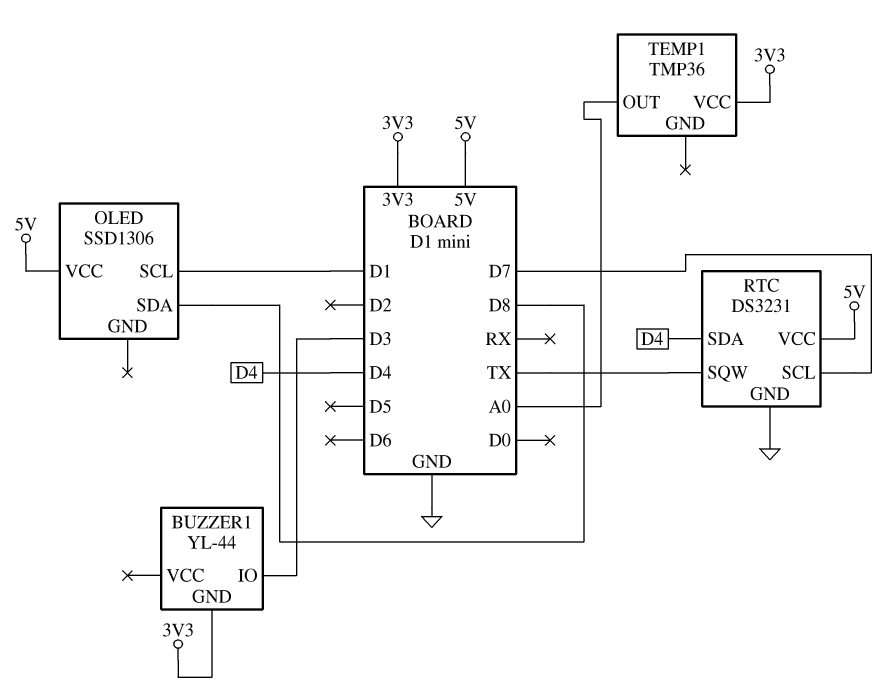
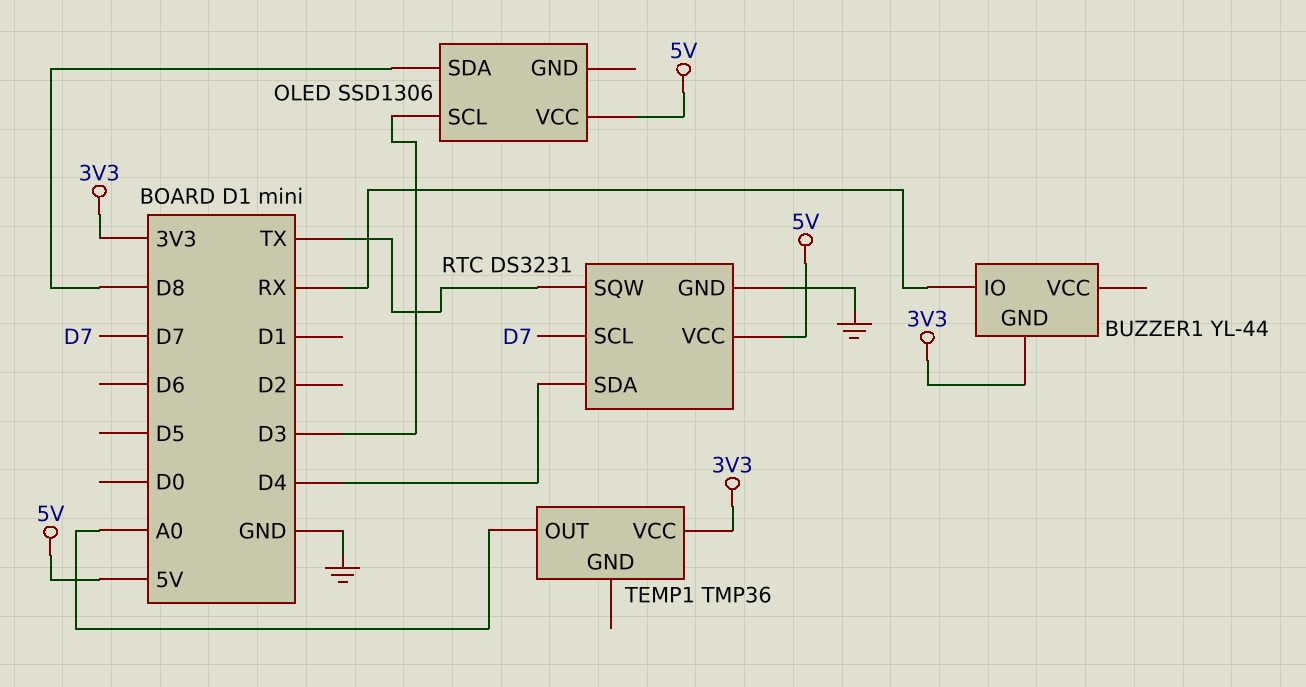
BUZZER1 pin IO: D3 -> RX
OLED pin SCL: D1 -> D3

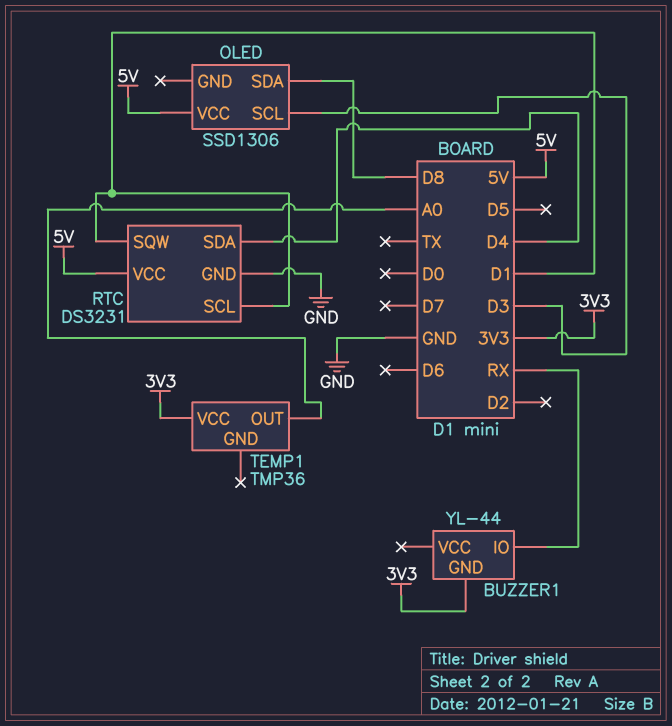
RTC pin SCL: D7 -> D1
RTC pin SQW: TX -> D1

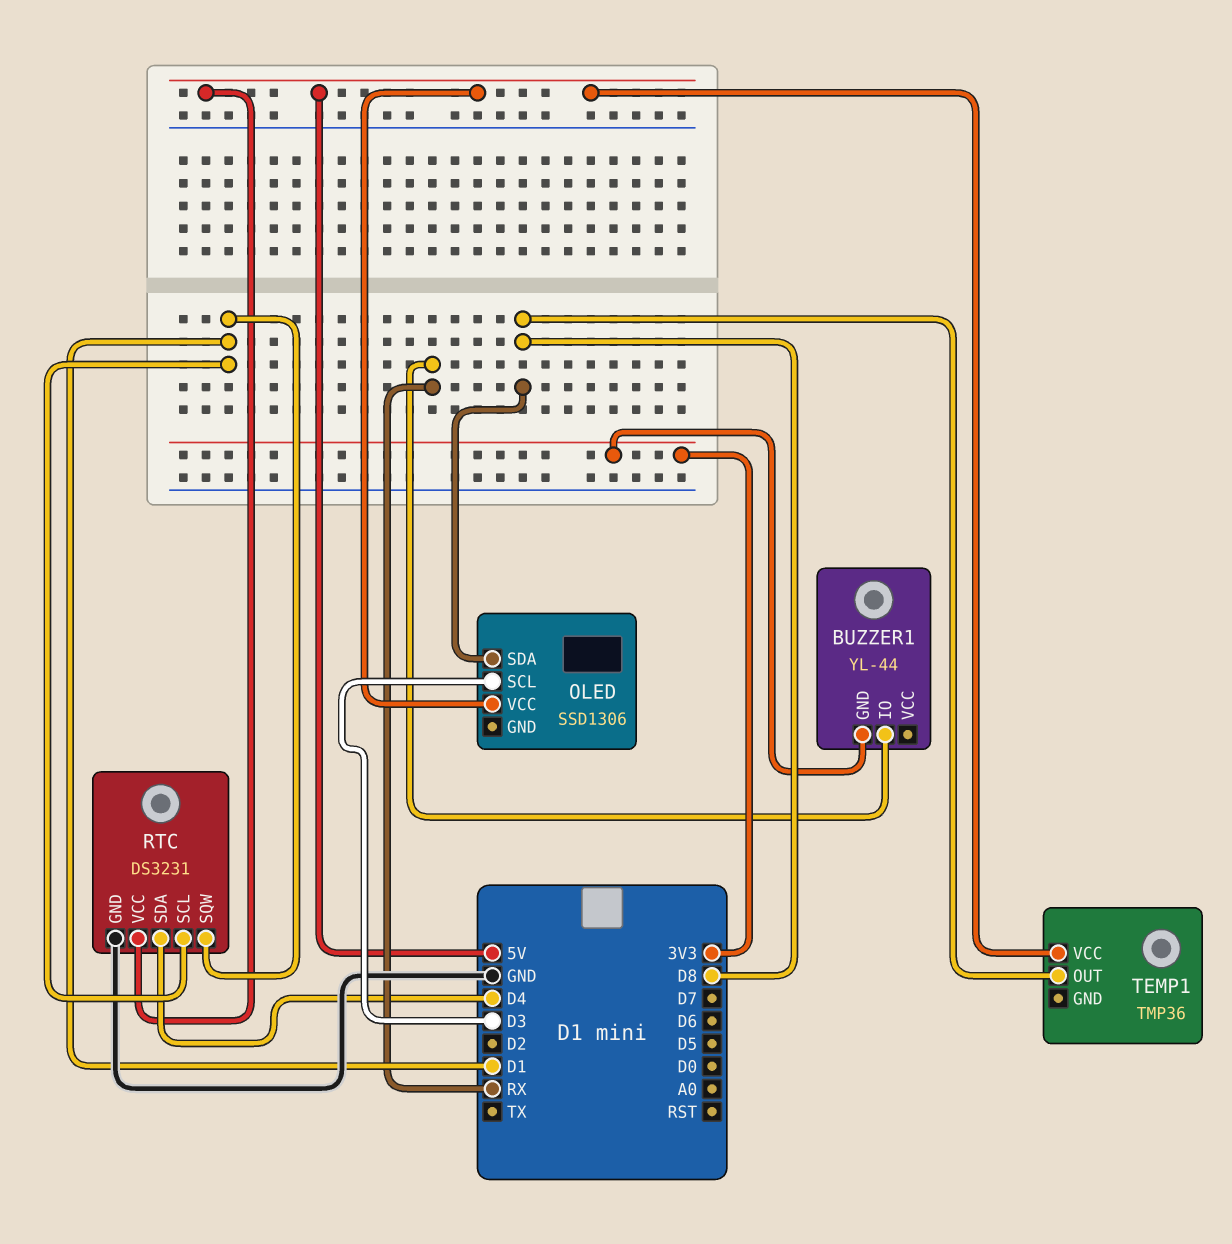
TEMP1 pin OUT: A0 -> D8
TEMP1 pin VCC: 3V3 -> 5V

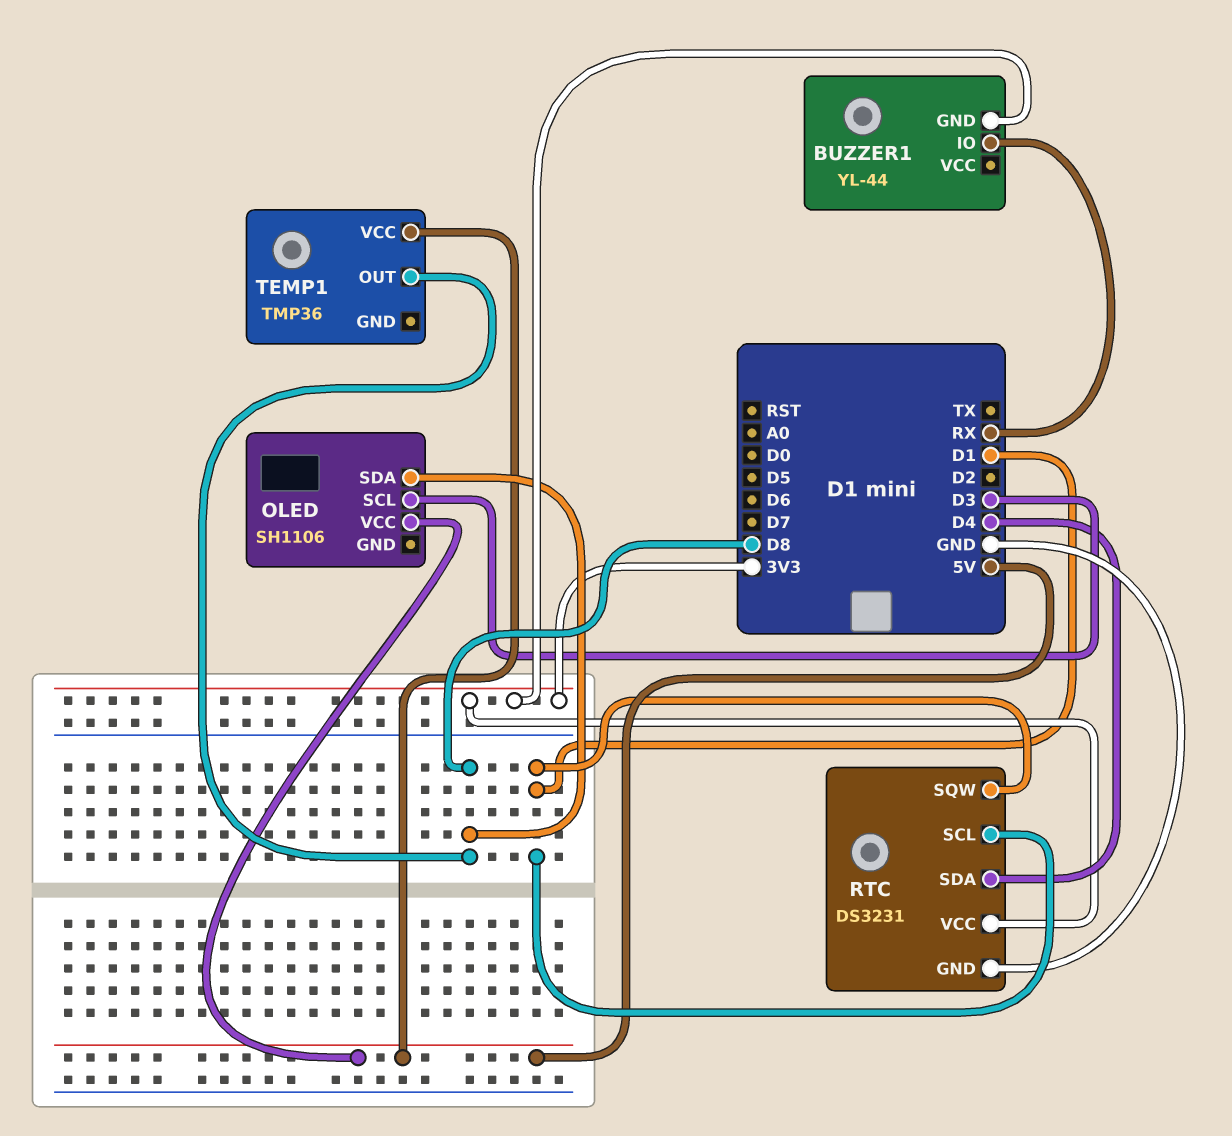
OLED: SSD1306 -> SH1106
RTC pin VCC: 5V -> 3V3

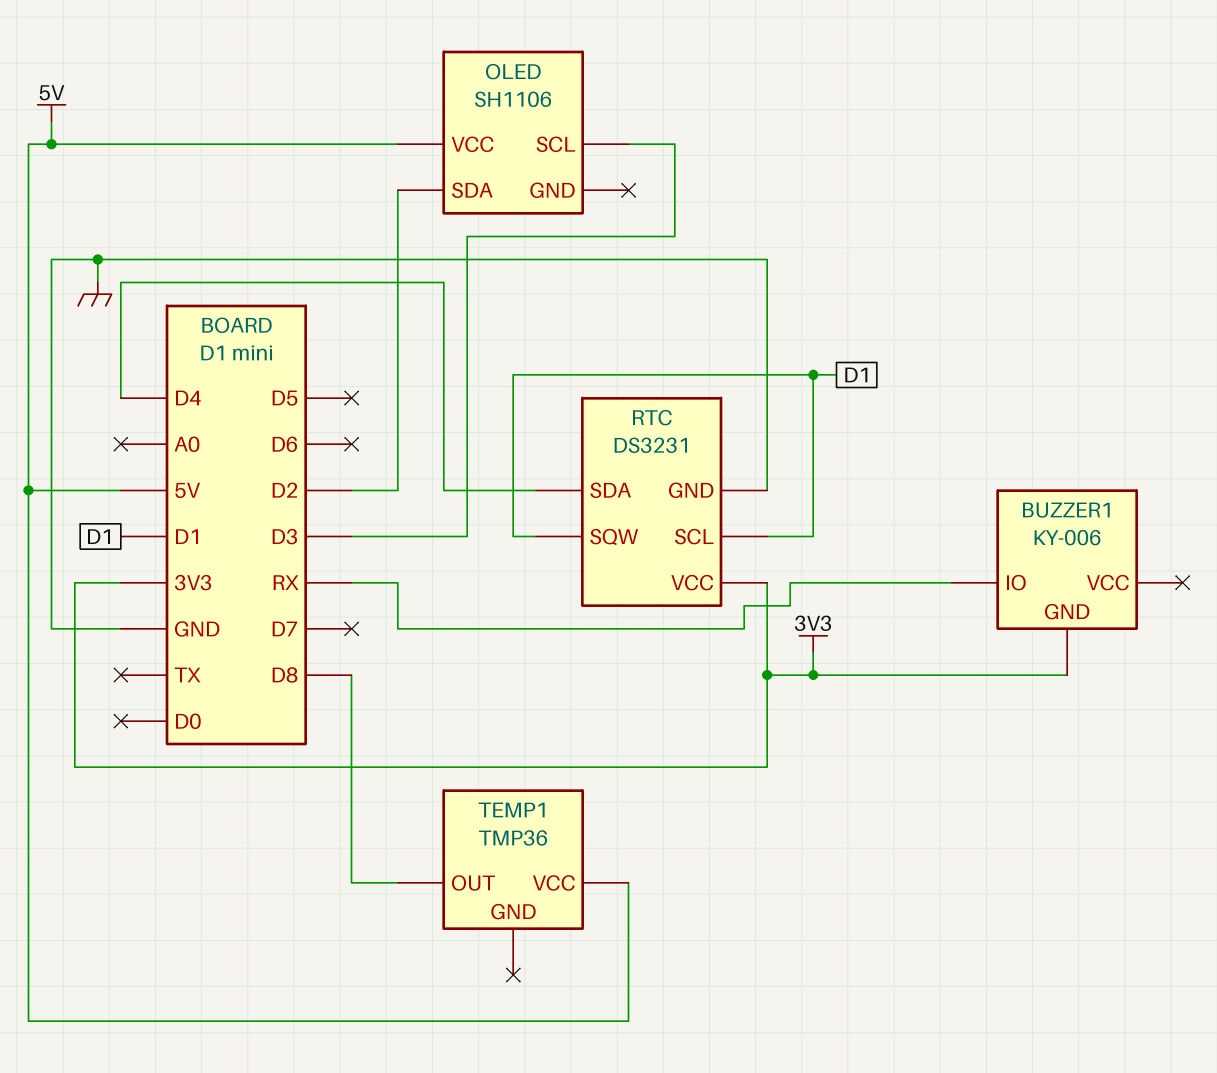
BUZZER1: YL-44 -> KY-006
OLED pin SDA: D8 -> D2

